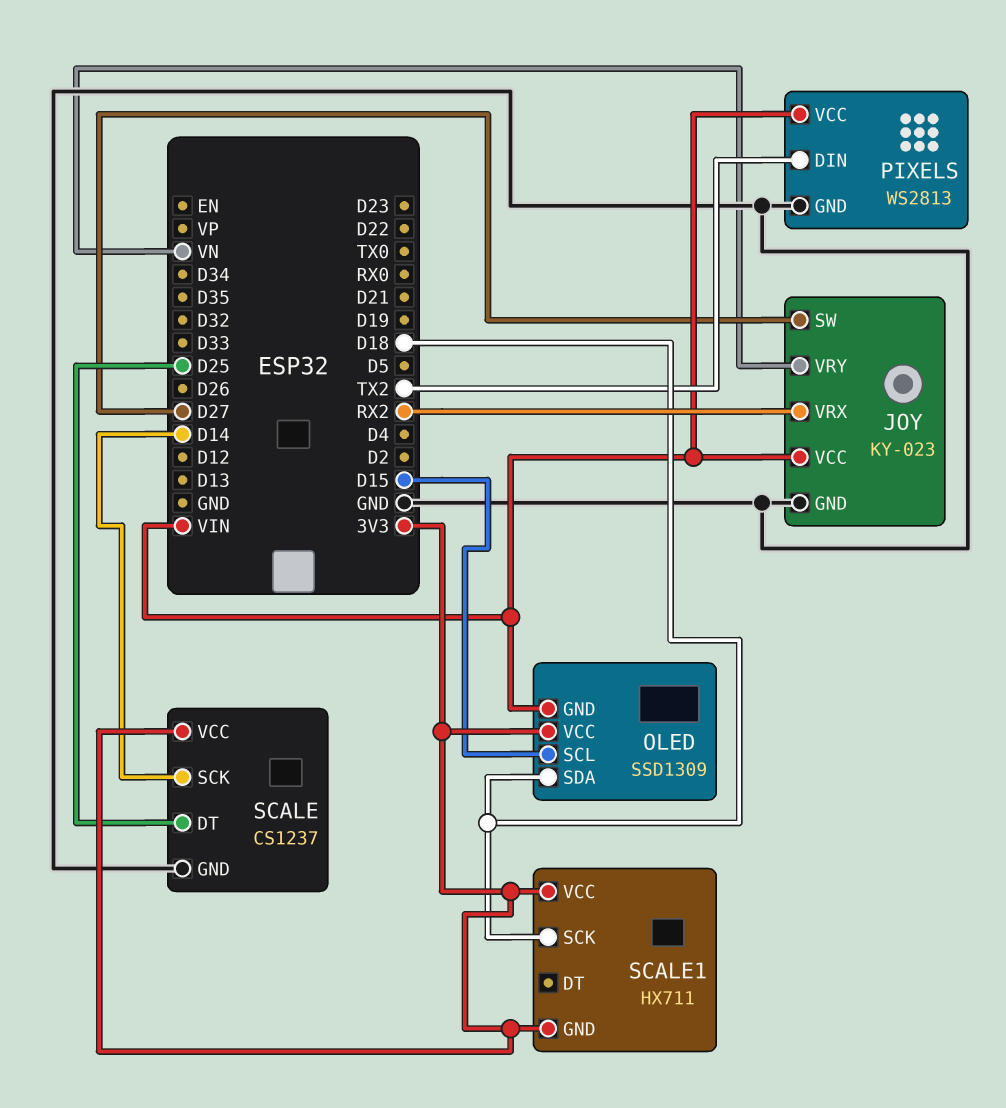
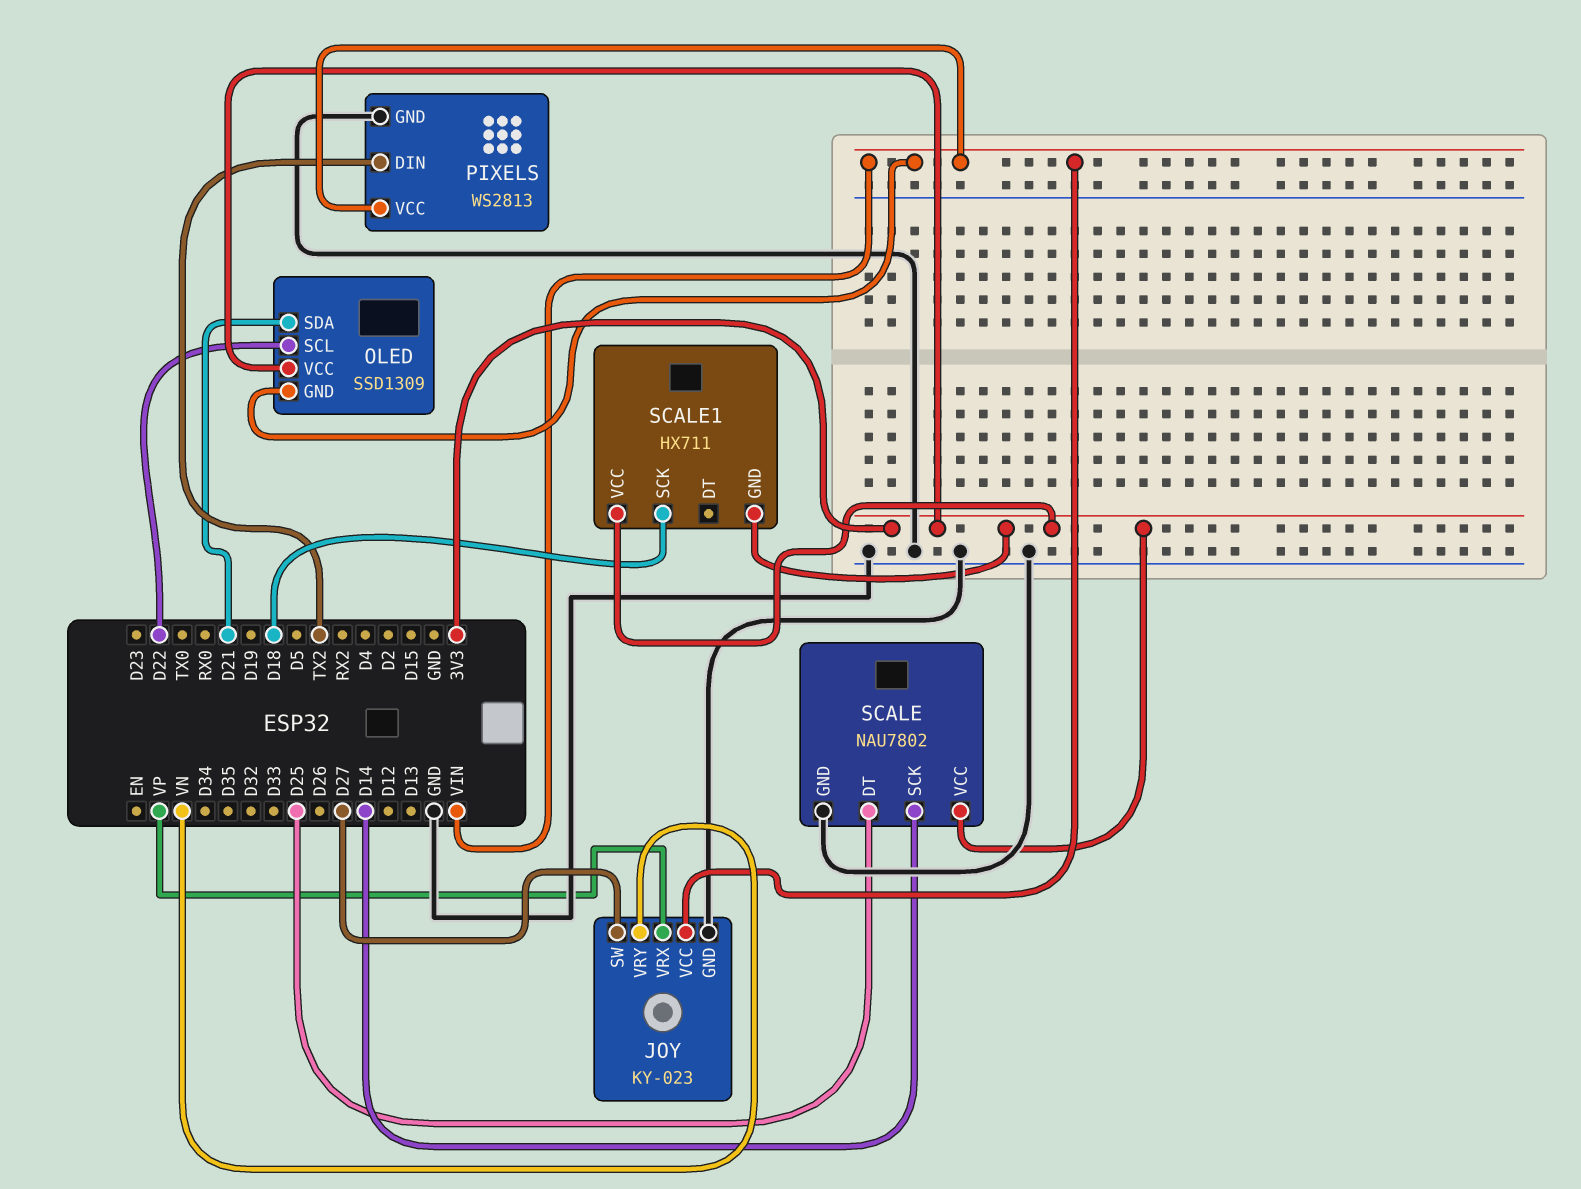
JOY pin VRX: RX2 -> VP
OLED pin SCL: D15 -> D22
OLED pin SDA: D18 -> D21
SCALE: CS1237 -> NAU7802

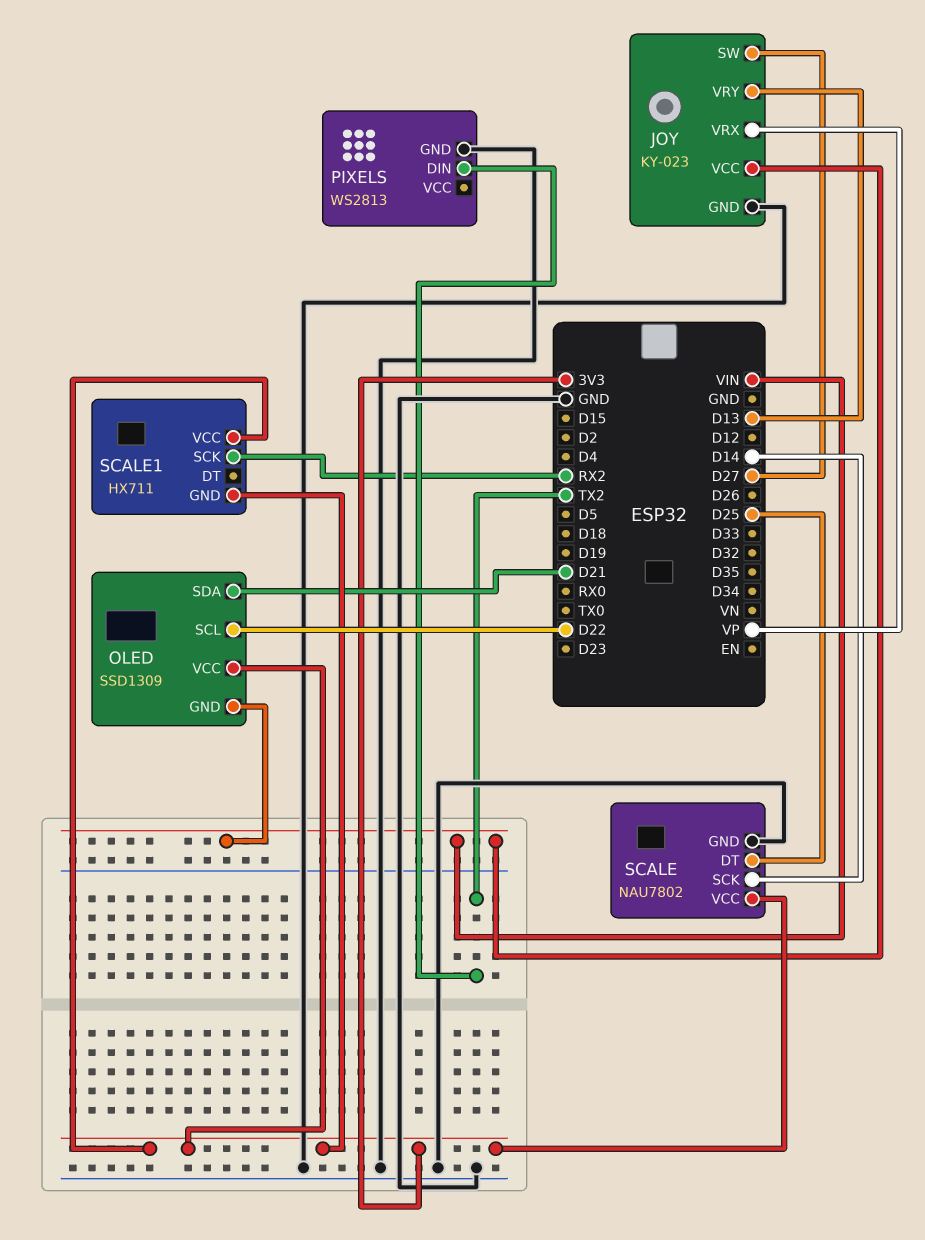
JOY pin VRY: VN -> D13
PIXELS pin VCC: VIN -> none
SCALE1 pin SCK: D18 -> RX2

